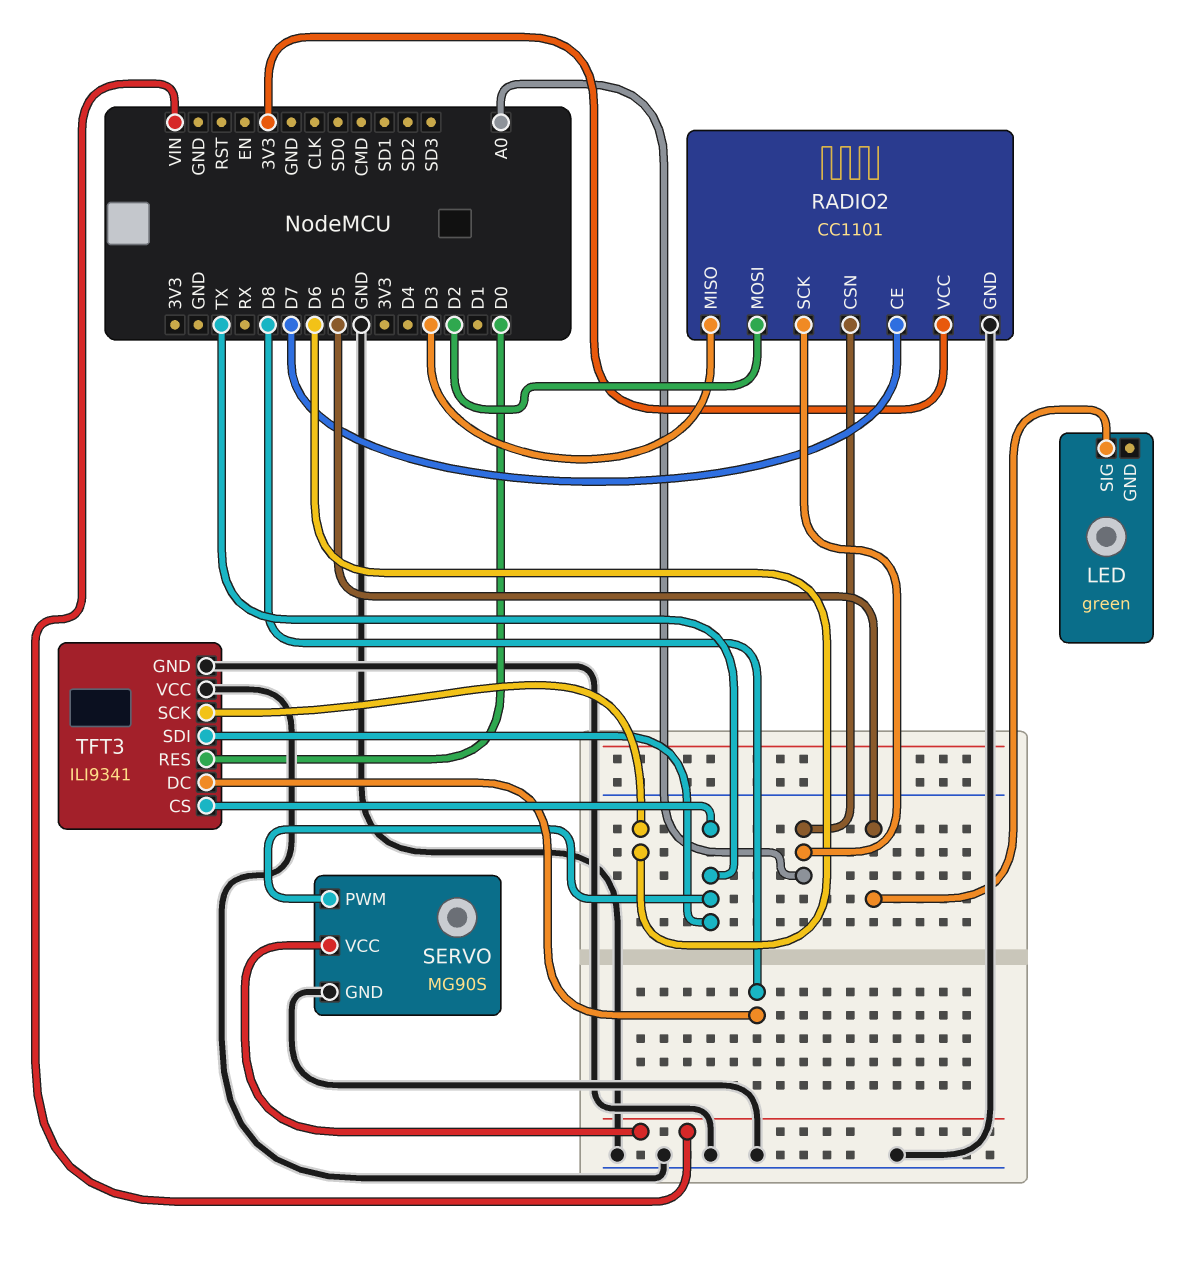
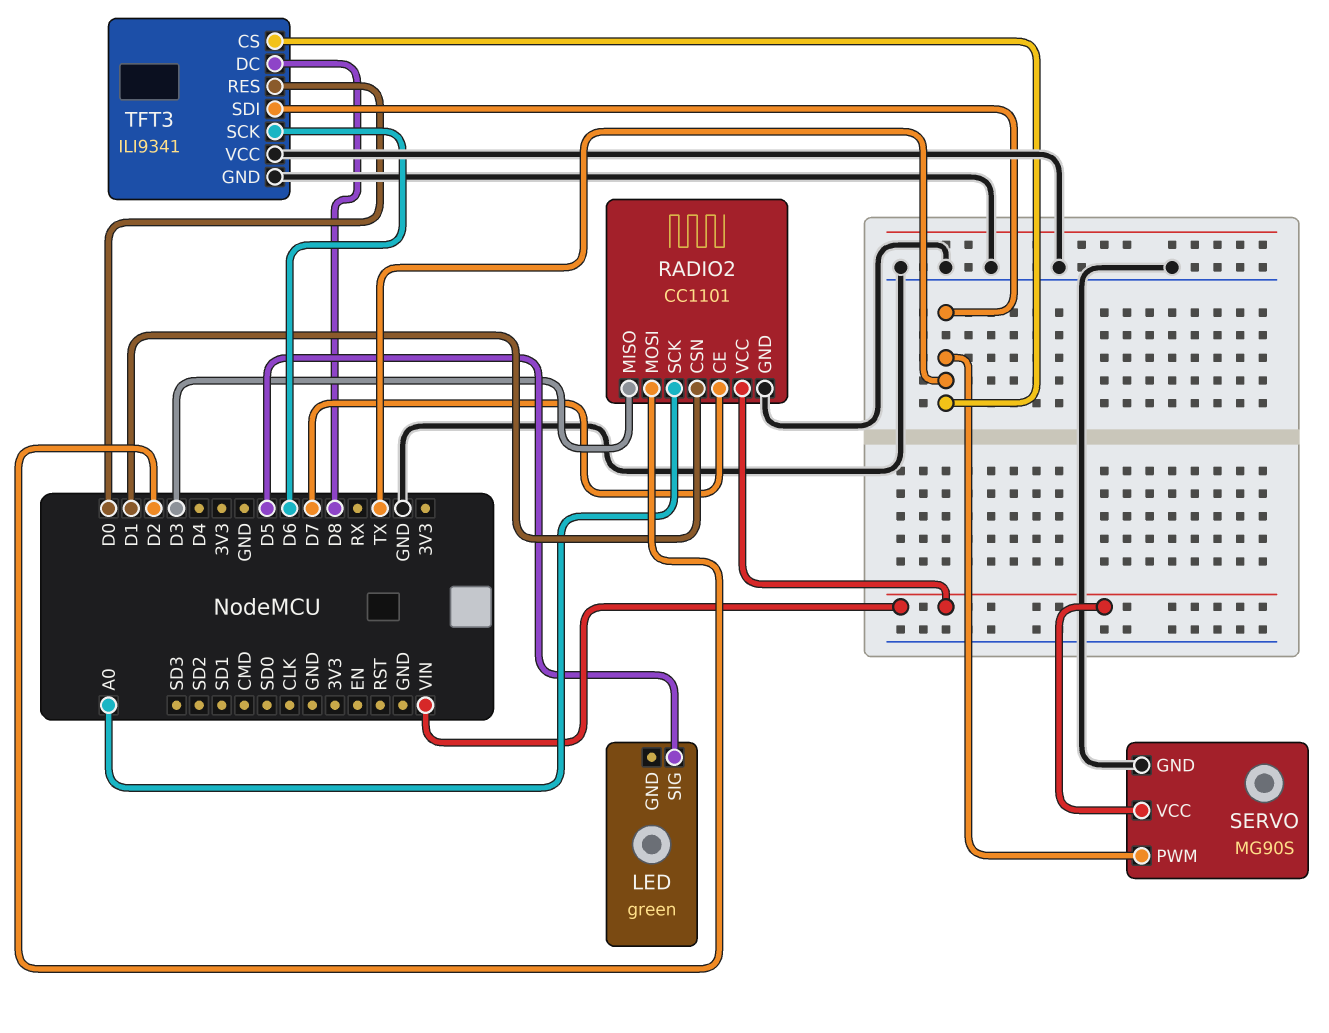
RADIO2 pin CSN: A0 -> D1
RADIO2 pin VCC: 3V3 -> VIN

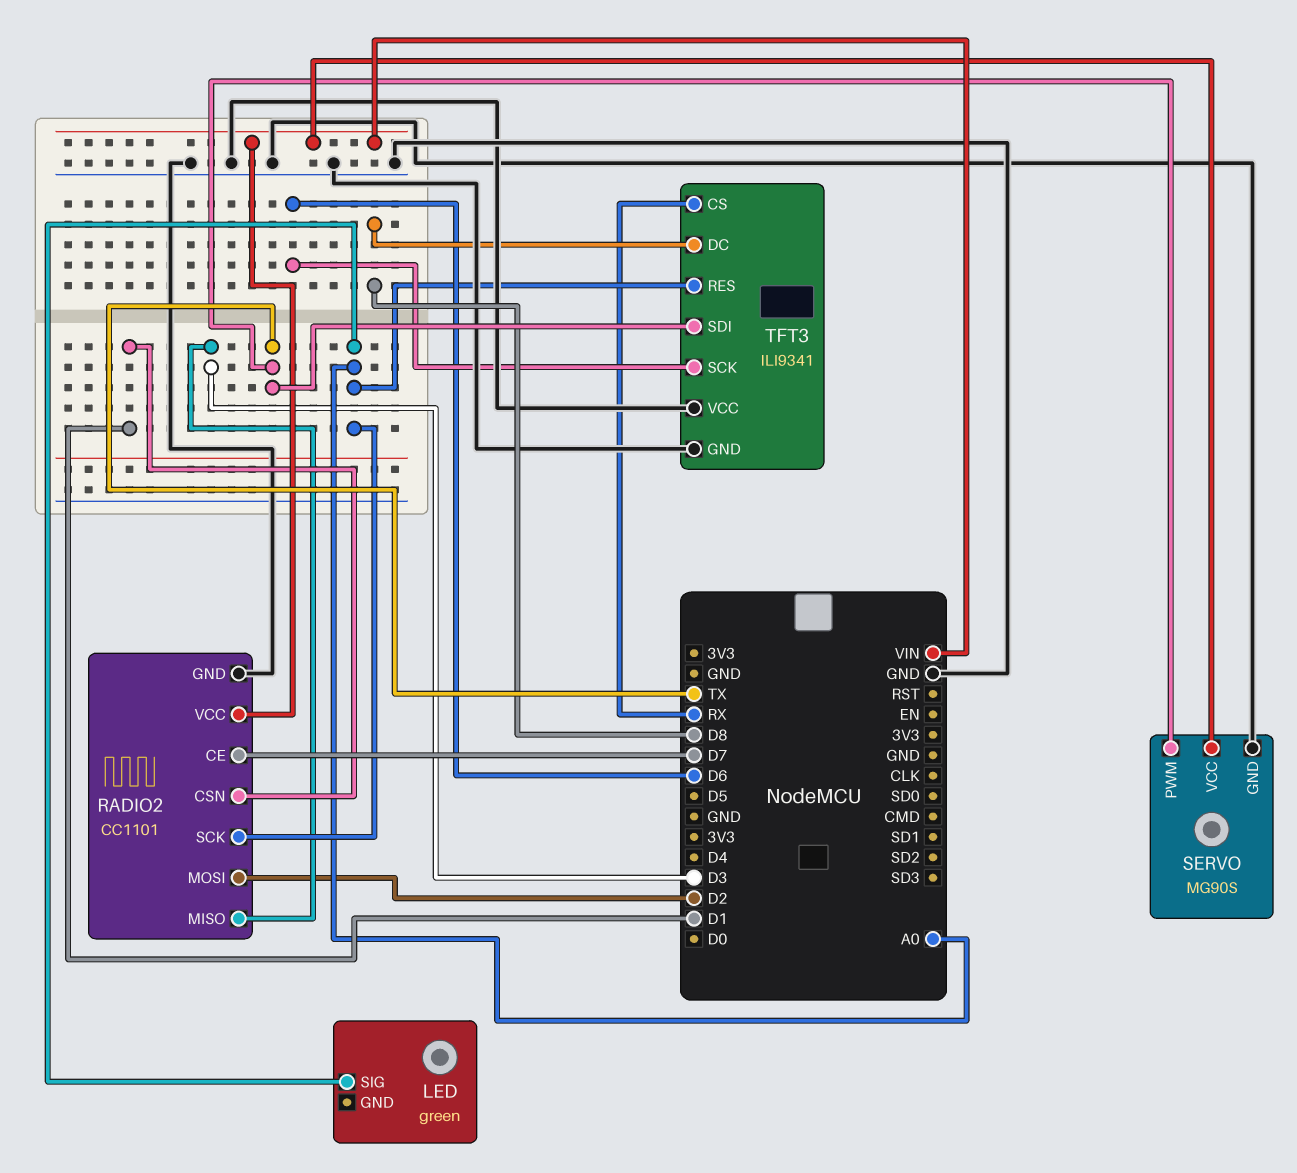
LED pin SIG: D5 -> A0
TFT3 pin CS: TX -> RX
TFT3 pin RES: D0 -> A0

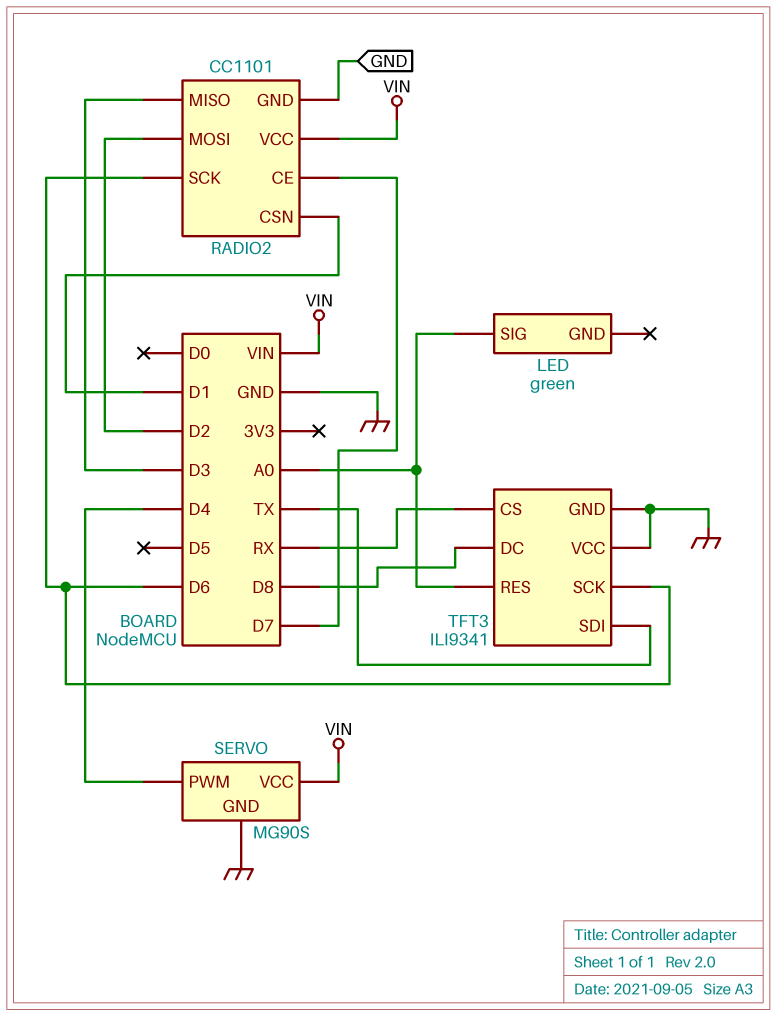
RADIO2 pin SCK: A0 -> D6
SERVO pin PWM: TX -> D4

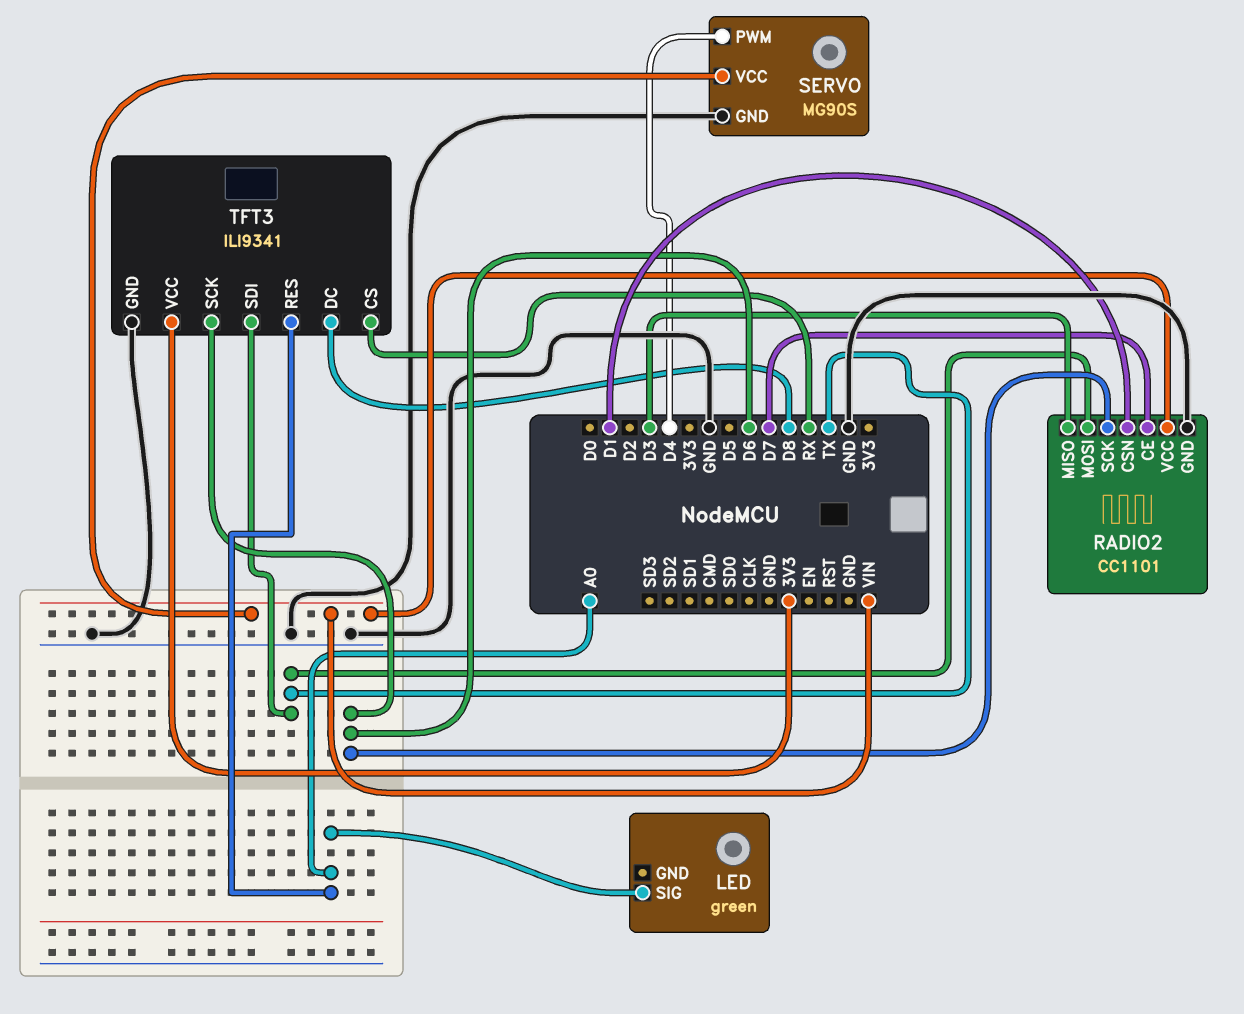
RADIO2 pin MOSI: D2 -> TX
TFT3 pin VCC: GND -> 3V3

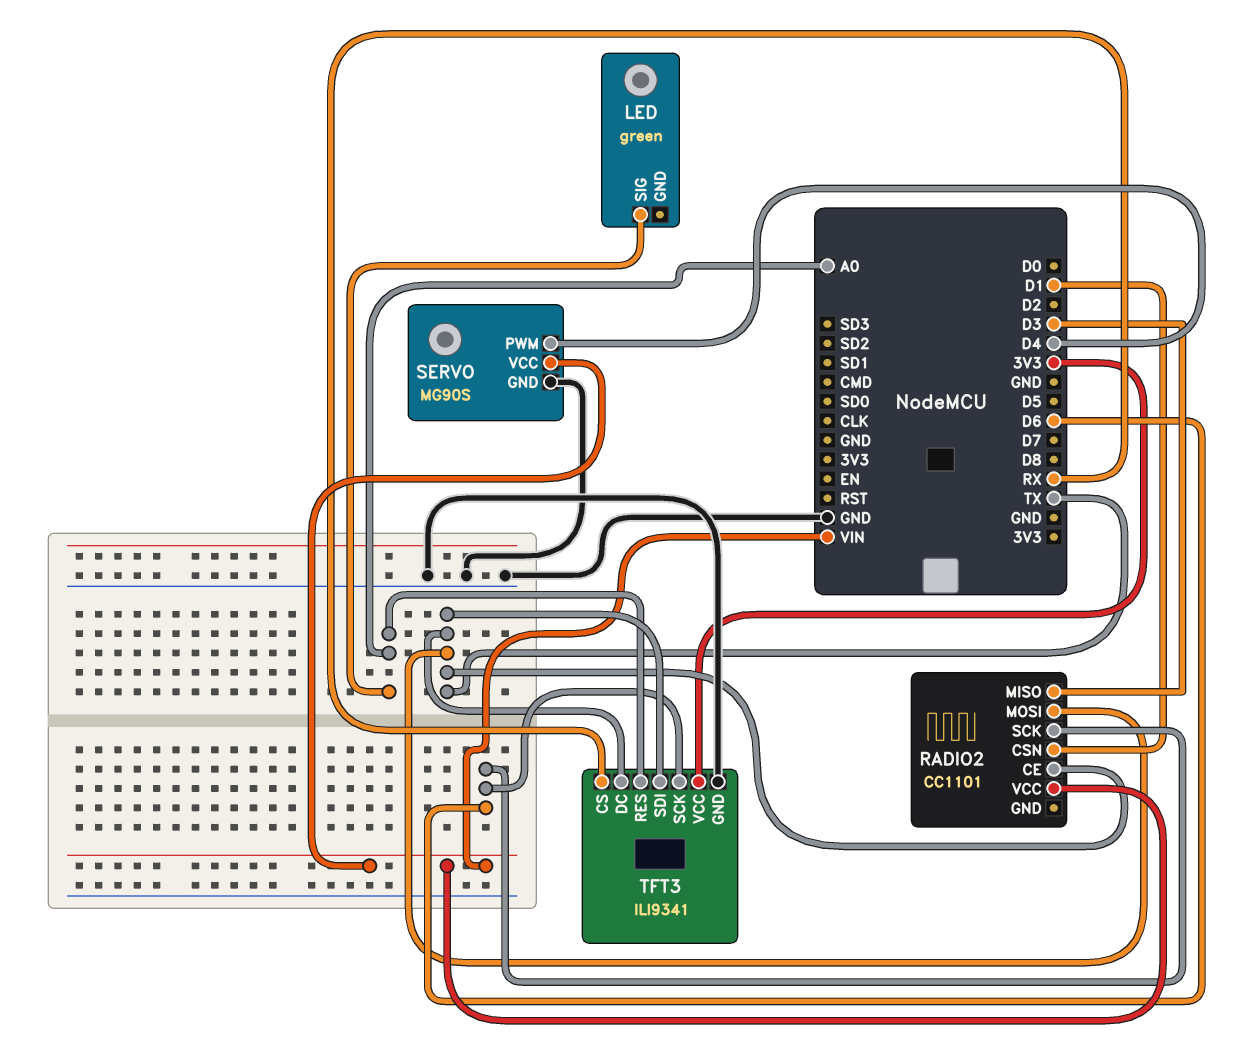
RADIO2 pin CE: D7 -> TX
RADIO2 pin GND: GND -> none
TFT3 pin DC: D8 -> TX

